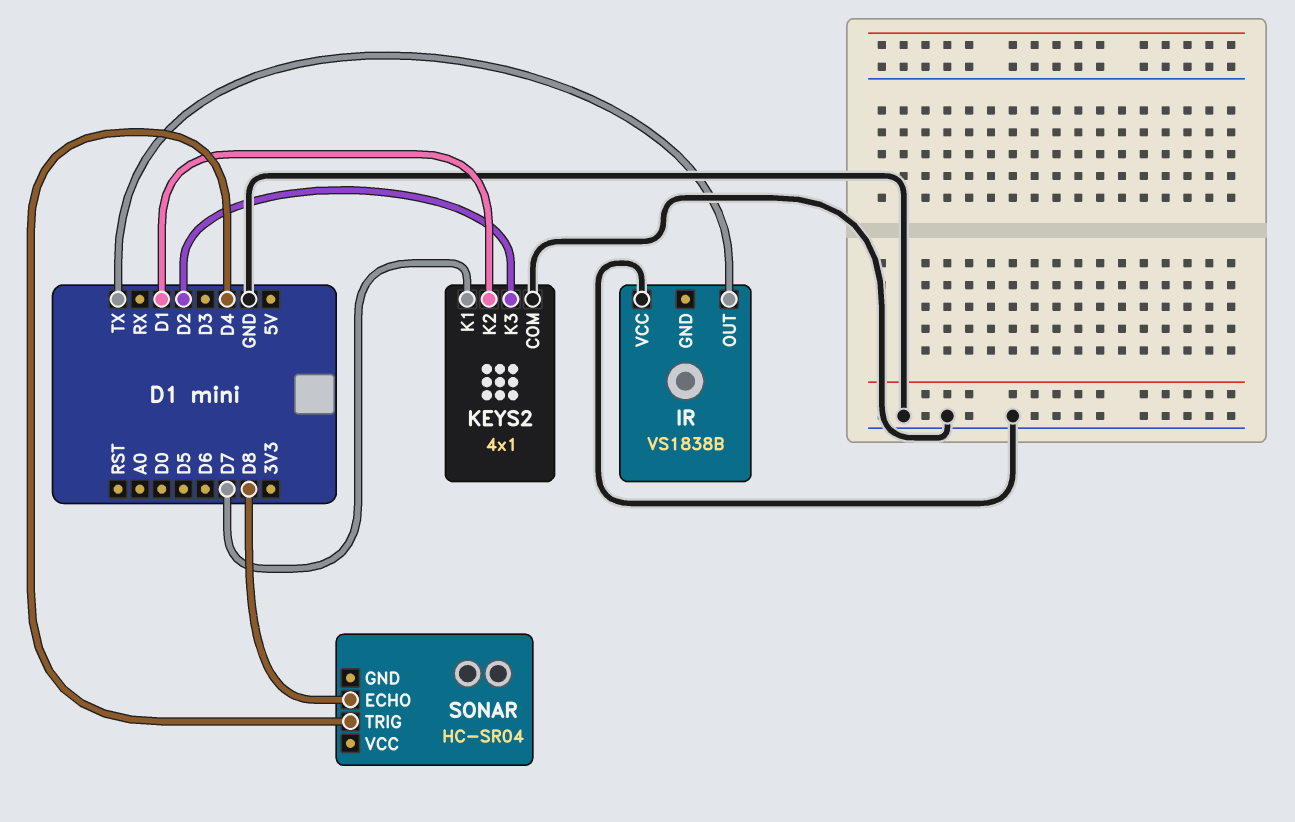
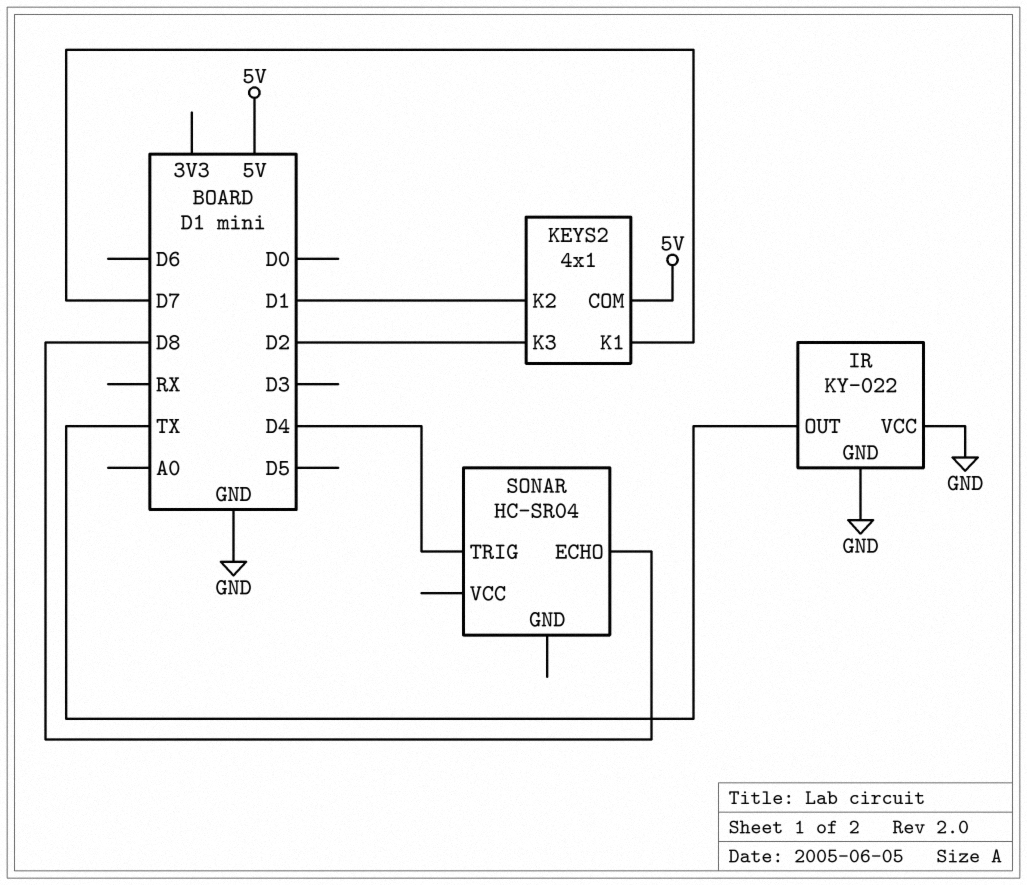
IR: VS1838B -> KY-022
IR pin GND: none -> GND
KEYS2 pin COM: GND -> 5V

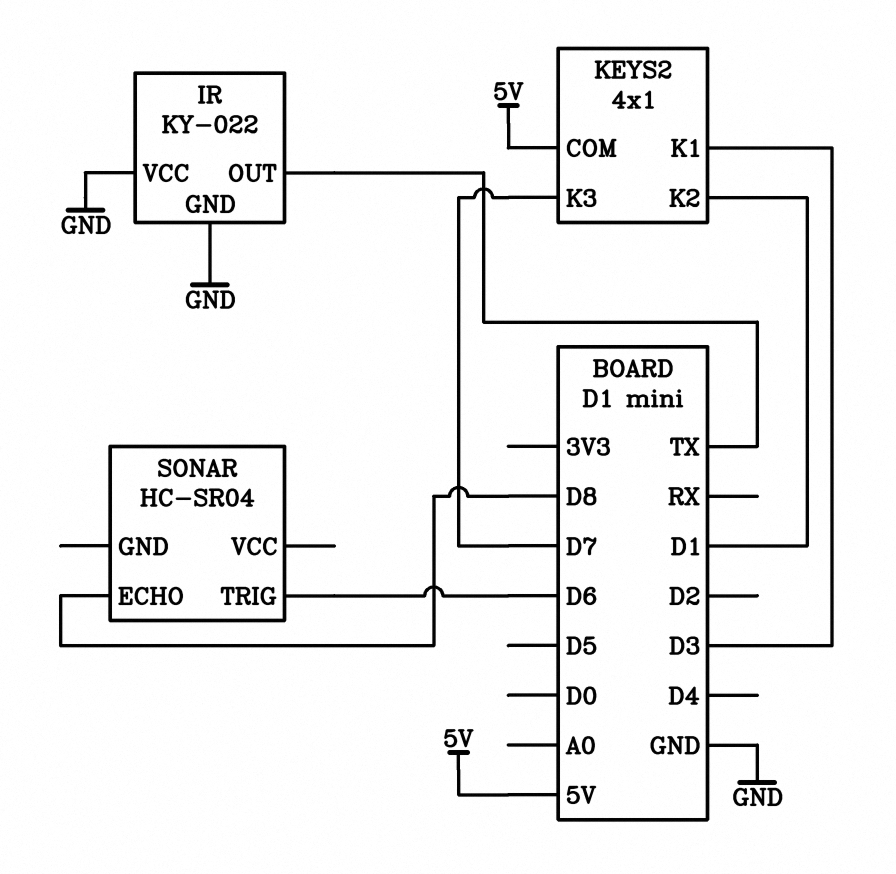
KEYS2 pin K1: D7 -> D3
KEYS2 pin K3: D2 -> D7
SONAR pin TRIG: D4 -> D6

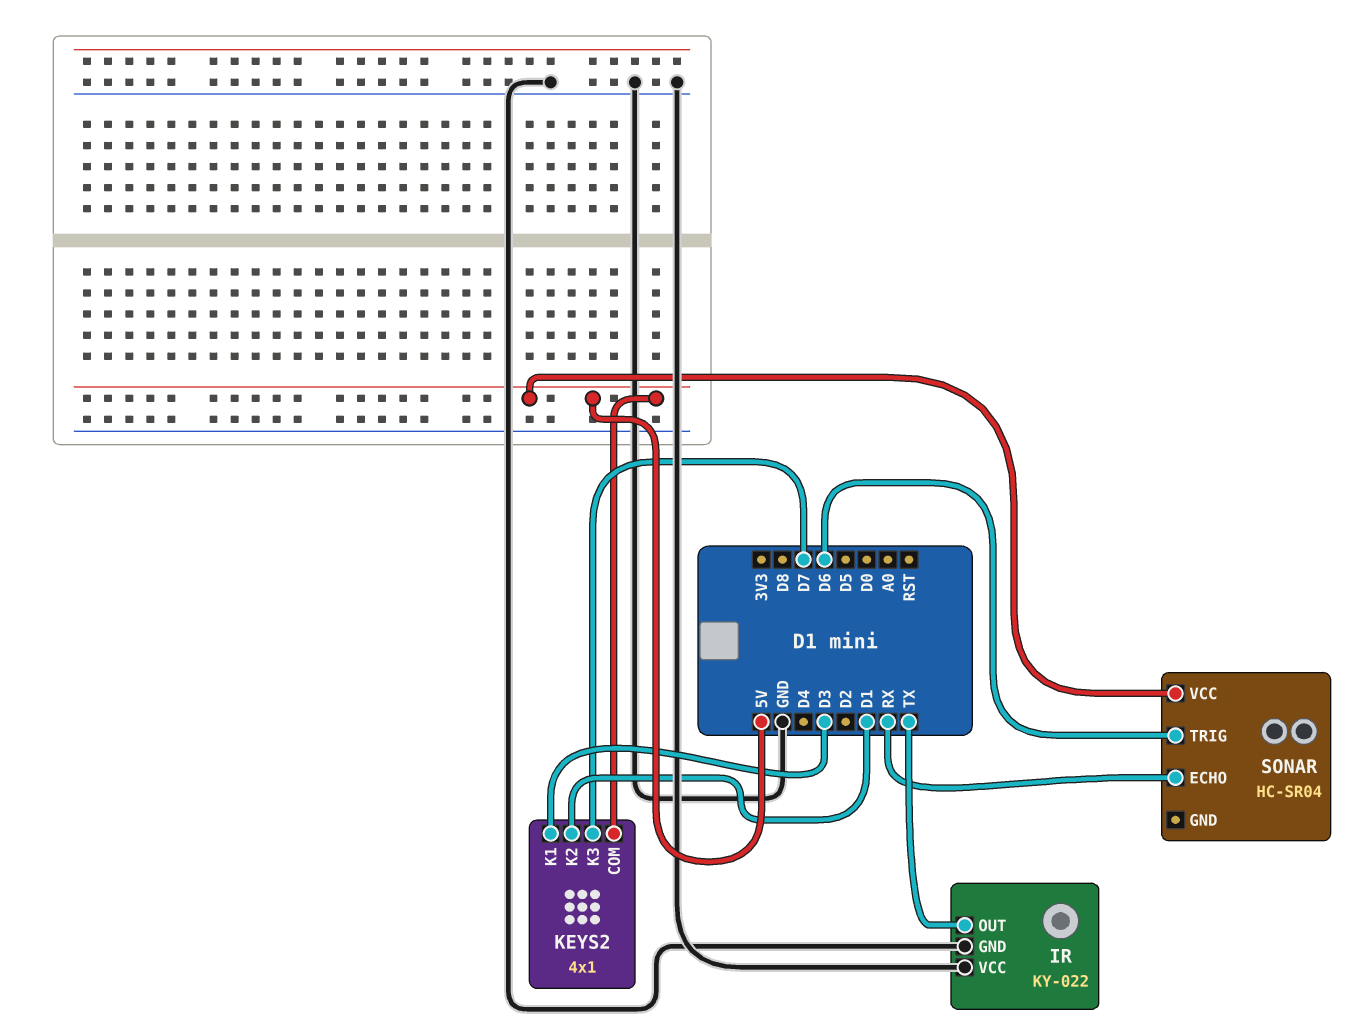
SONAR pin ECHO: D8 -> RX
SONAR pin VCC: none -> 5V

